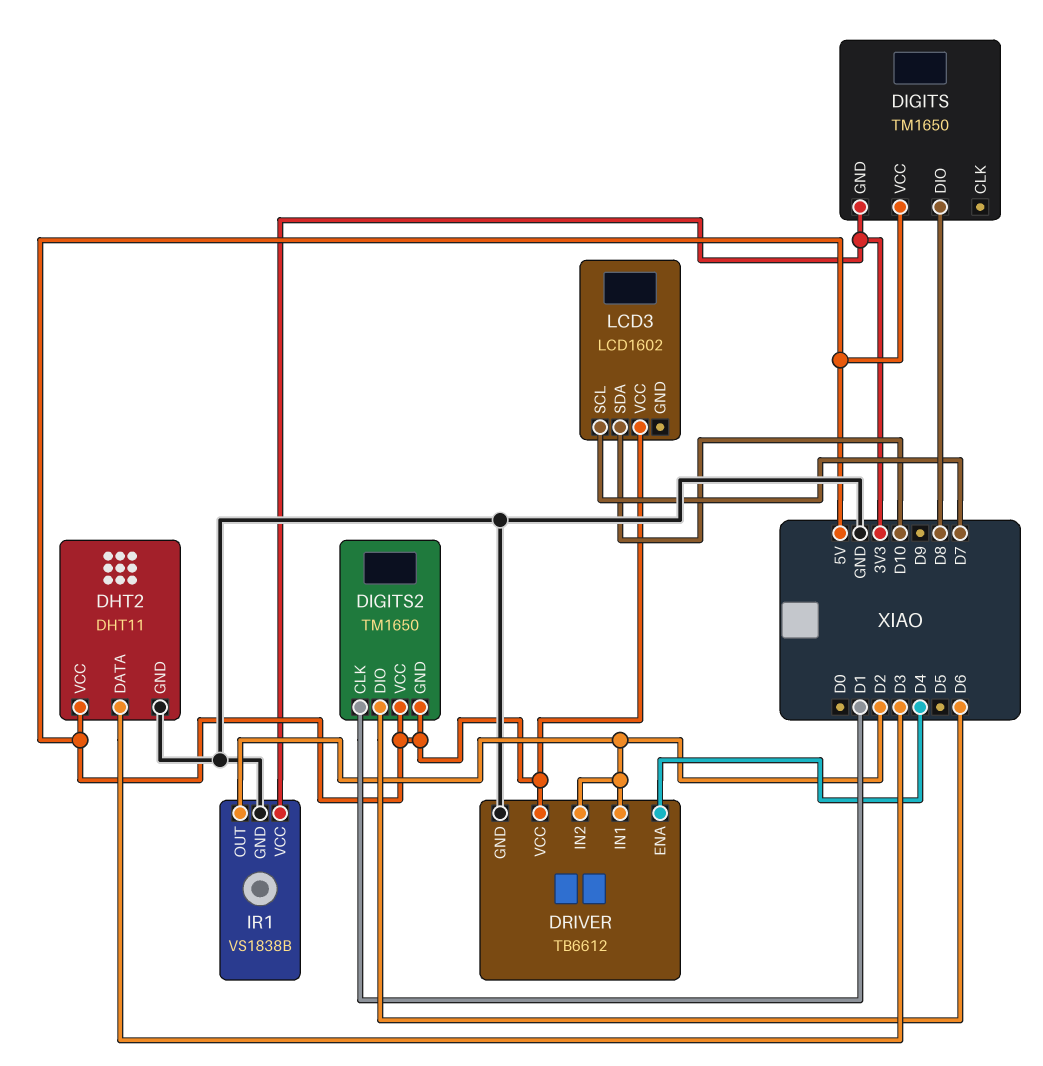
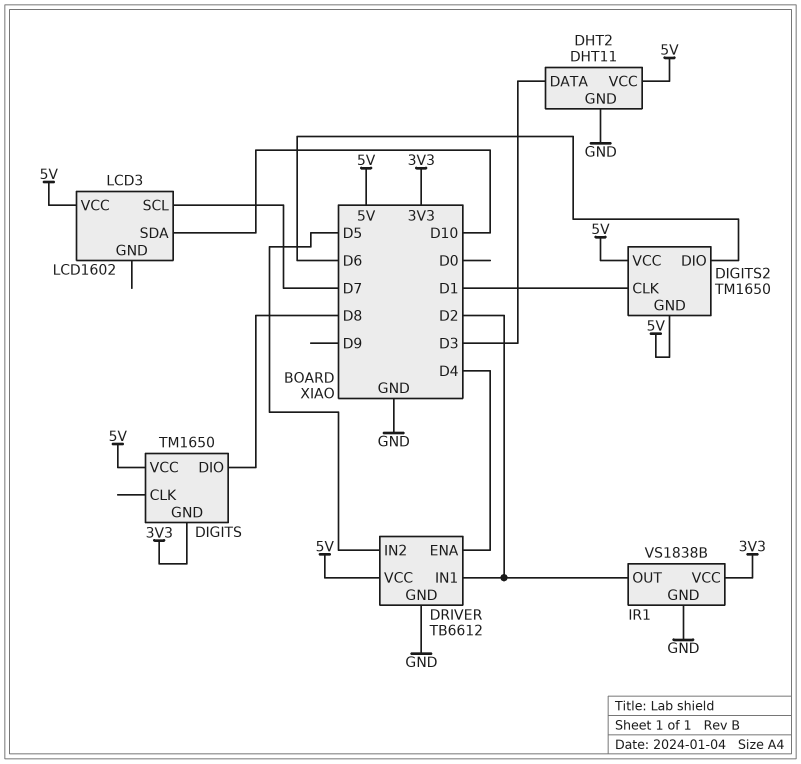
DRIVER pin IN2: D2 -> D5

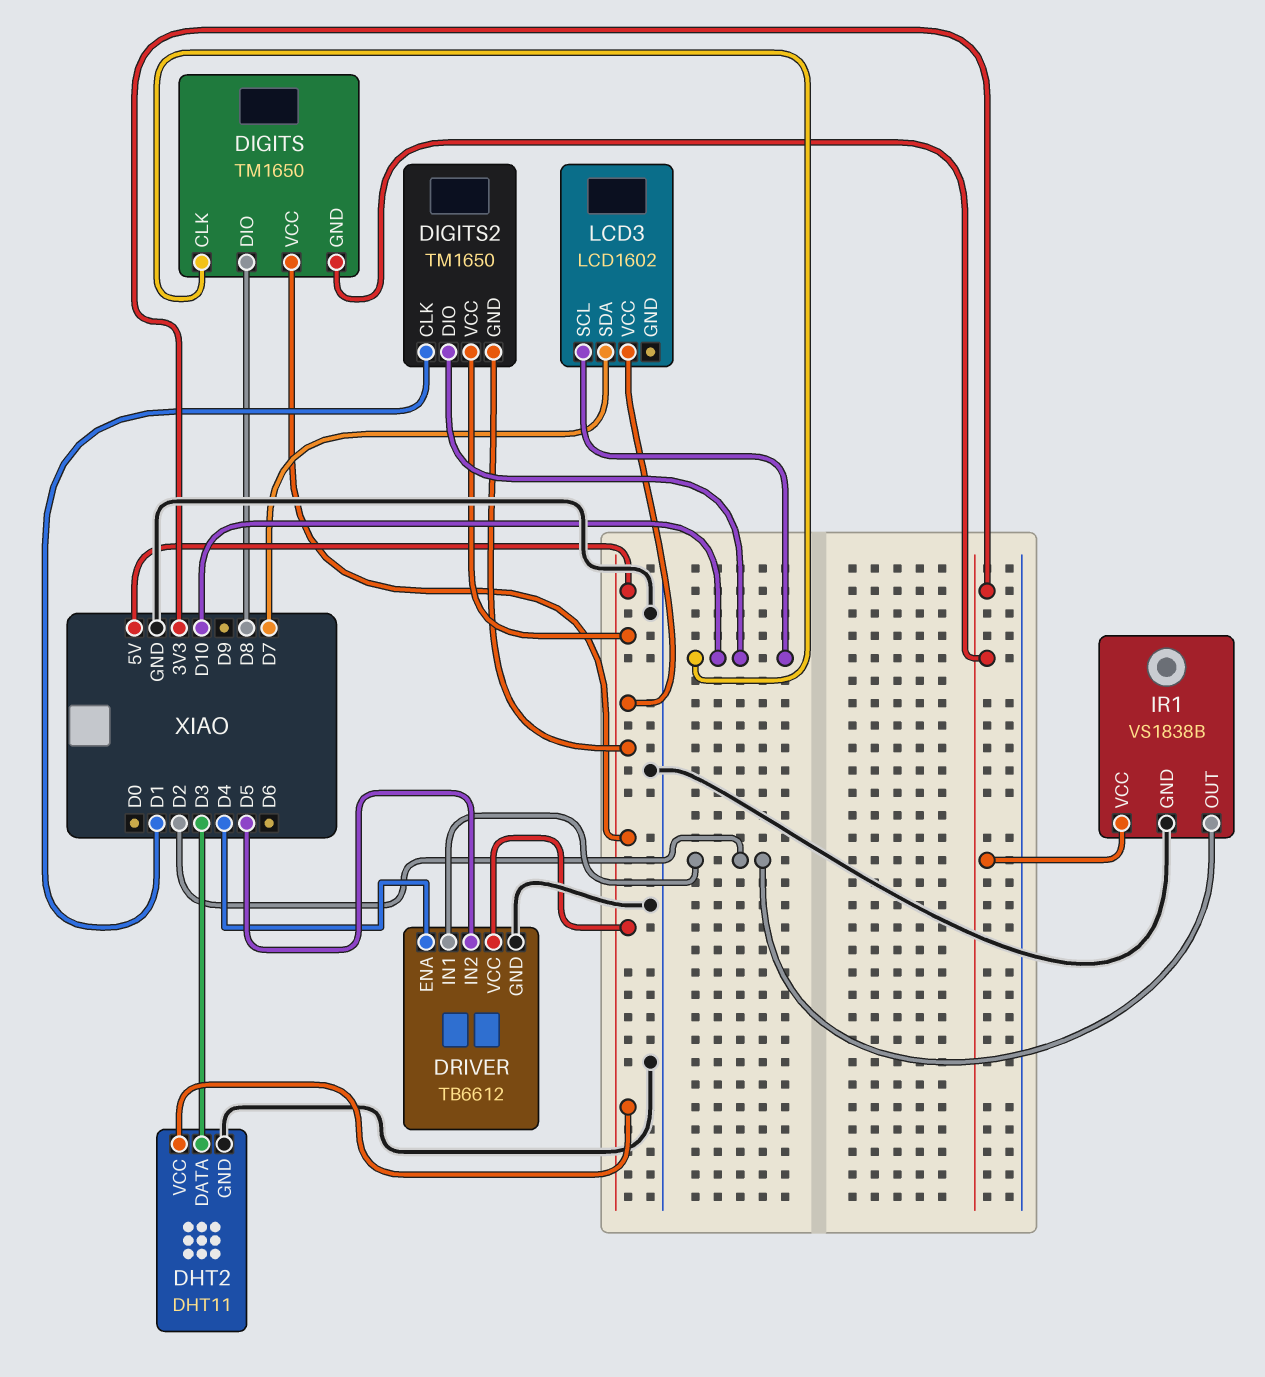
DIGITS pin CLK: none -> D10
DIGITS2 pin DIO: D6 -> D10
LCD3 pin SCL: D7 -> D10
LCD3 pin SDA: D10 -> D7

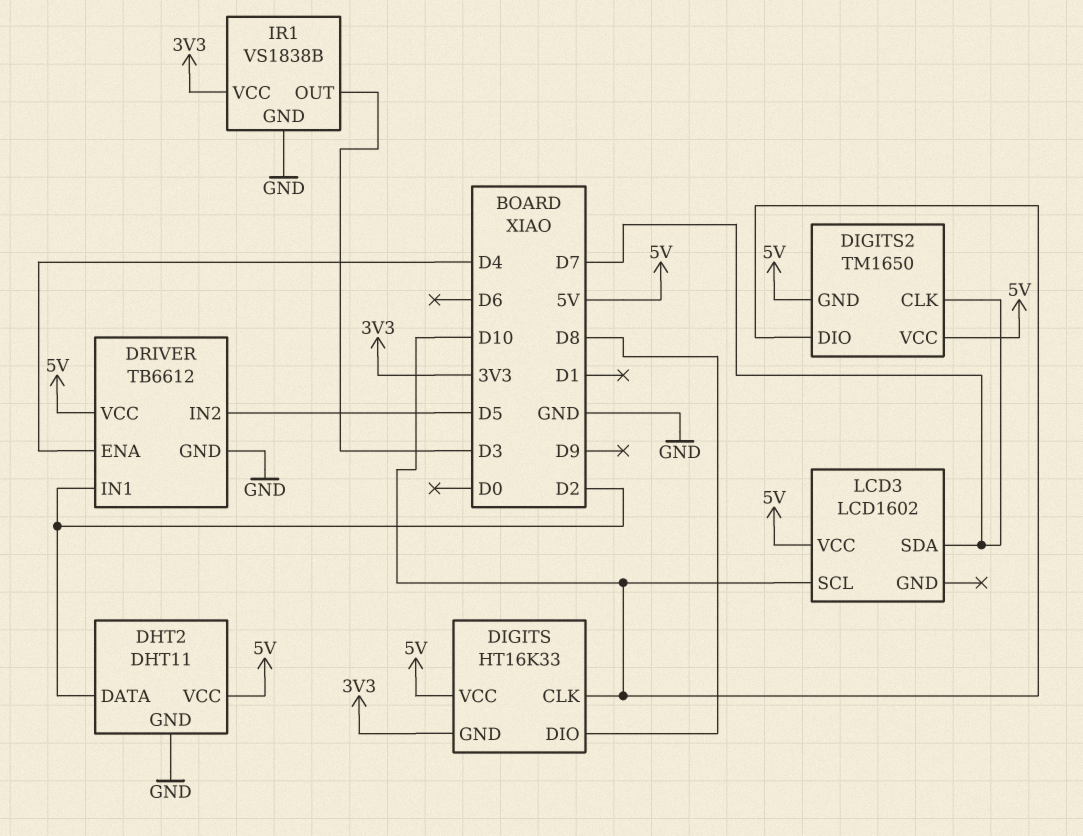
DHT2 pin DATA: D3 -> D2
DIGITS: TM1650 -> HT16K33
DIGITS2 pin CLK: D1 -> D7
IR1 pin OUT: D2 -> D3

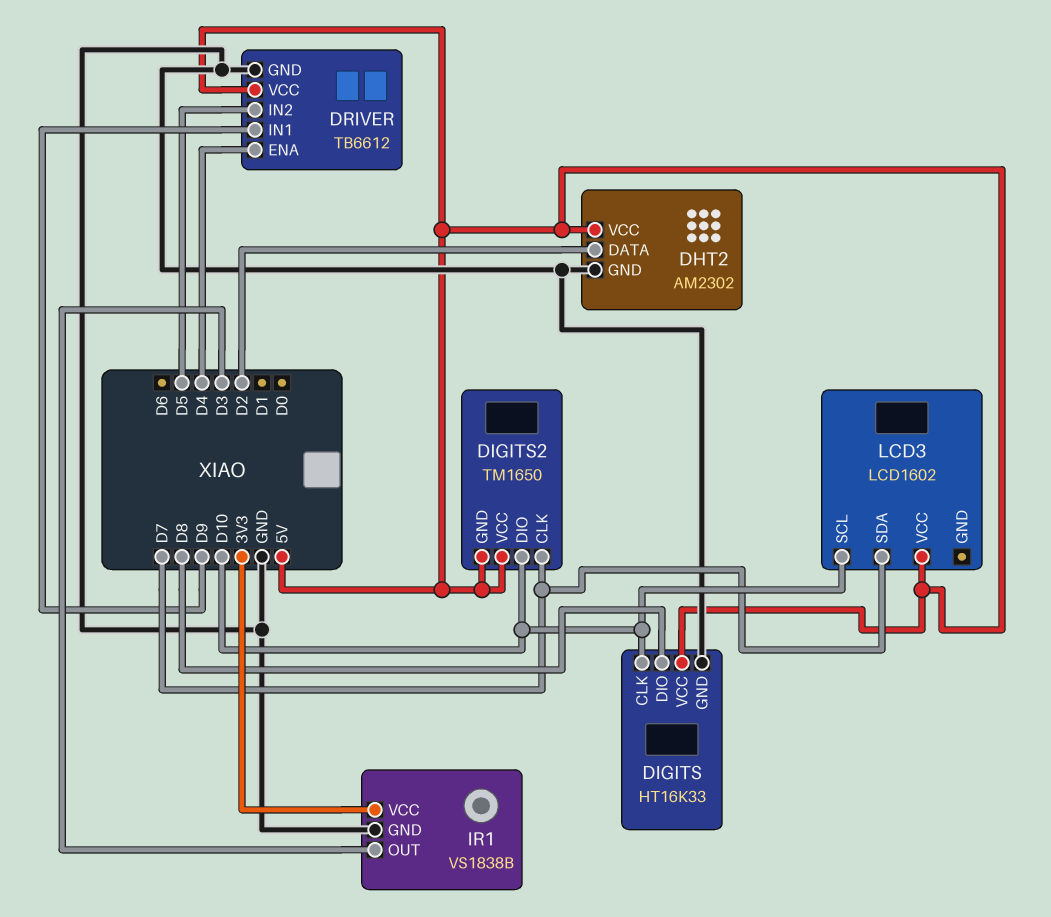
DHT2: DHT11 -> AM2302
DIGITS pin GND: 3V3 -> GND
DRIVER pin IN1: D2 -> D9

